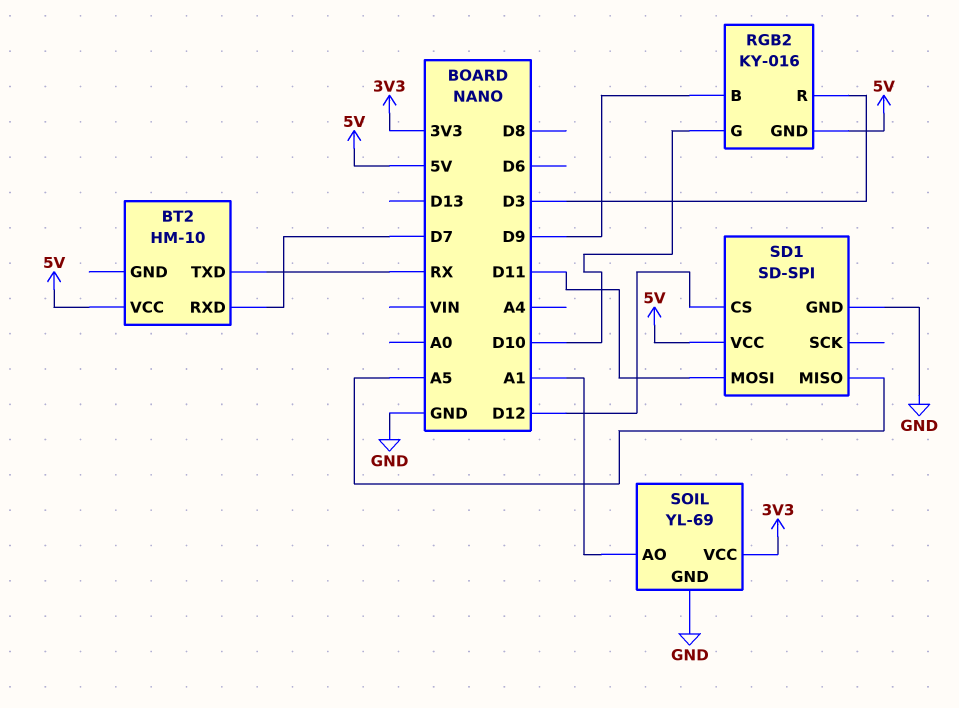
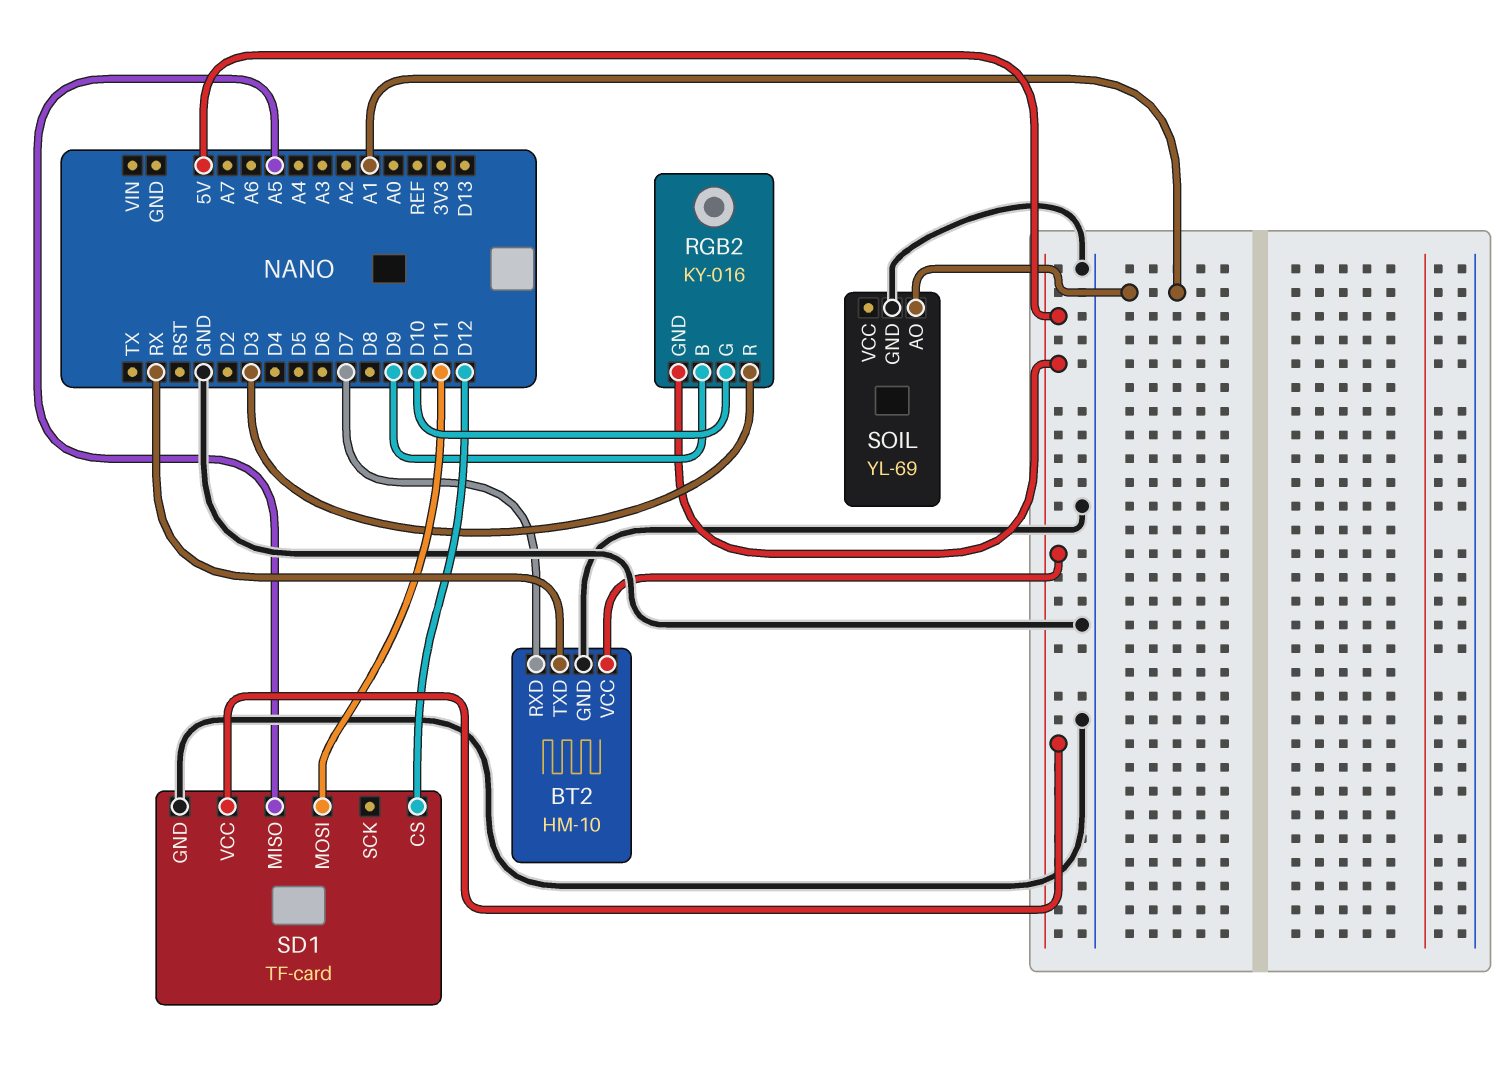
BT2 pin GND: none -> GND
SD1: SD-SPI -> TF-card
SOIL pin VCC: 3V3 -> none

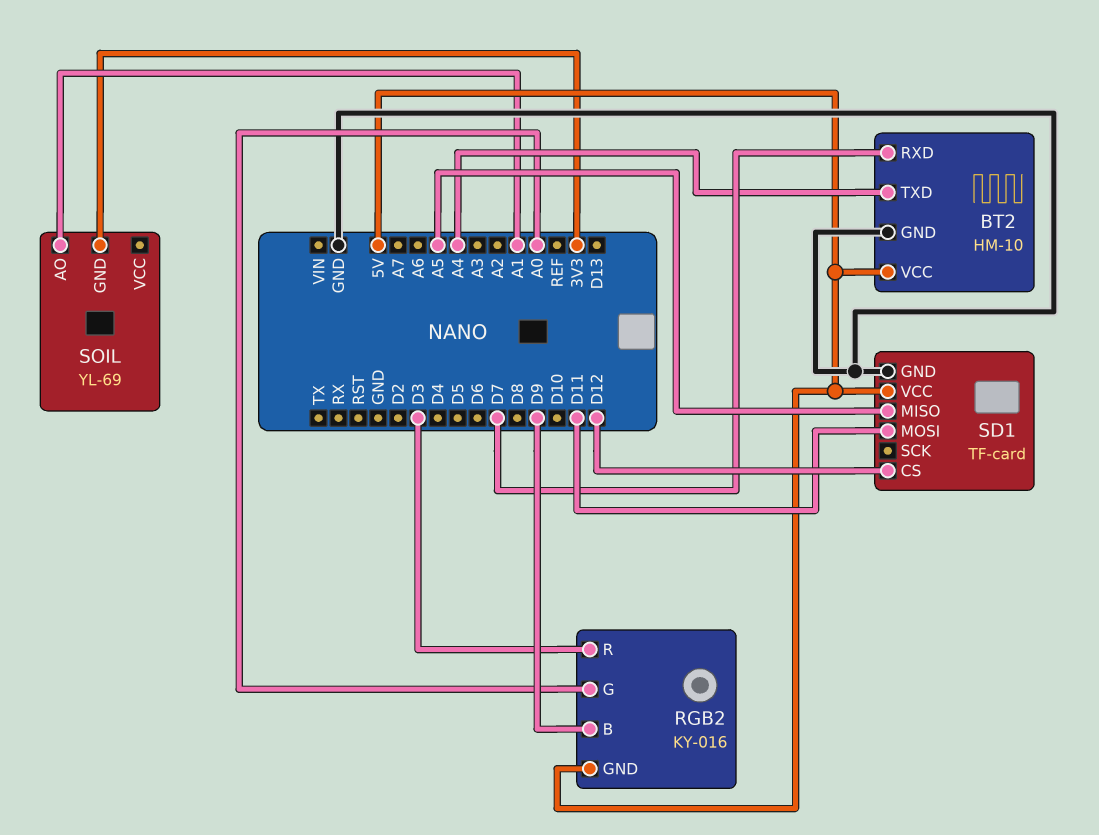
BT2 pin TXD: RX -> A4
RGB2 pin G: D10 -> A0
SOIL pin GND: GND -> 3V3

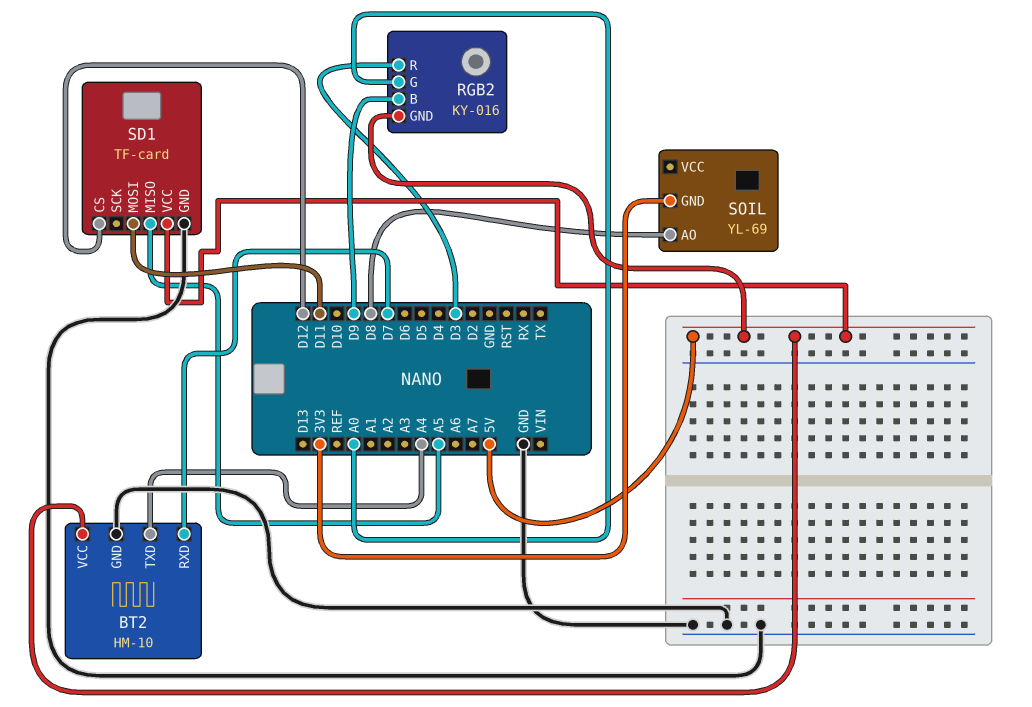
SOIL pin AO: A1 -> D8

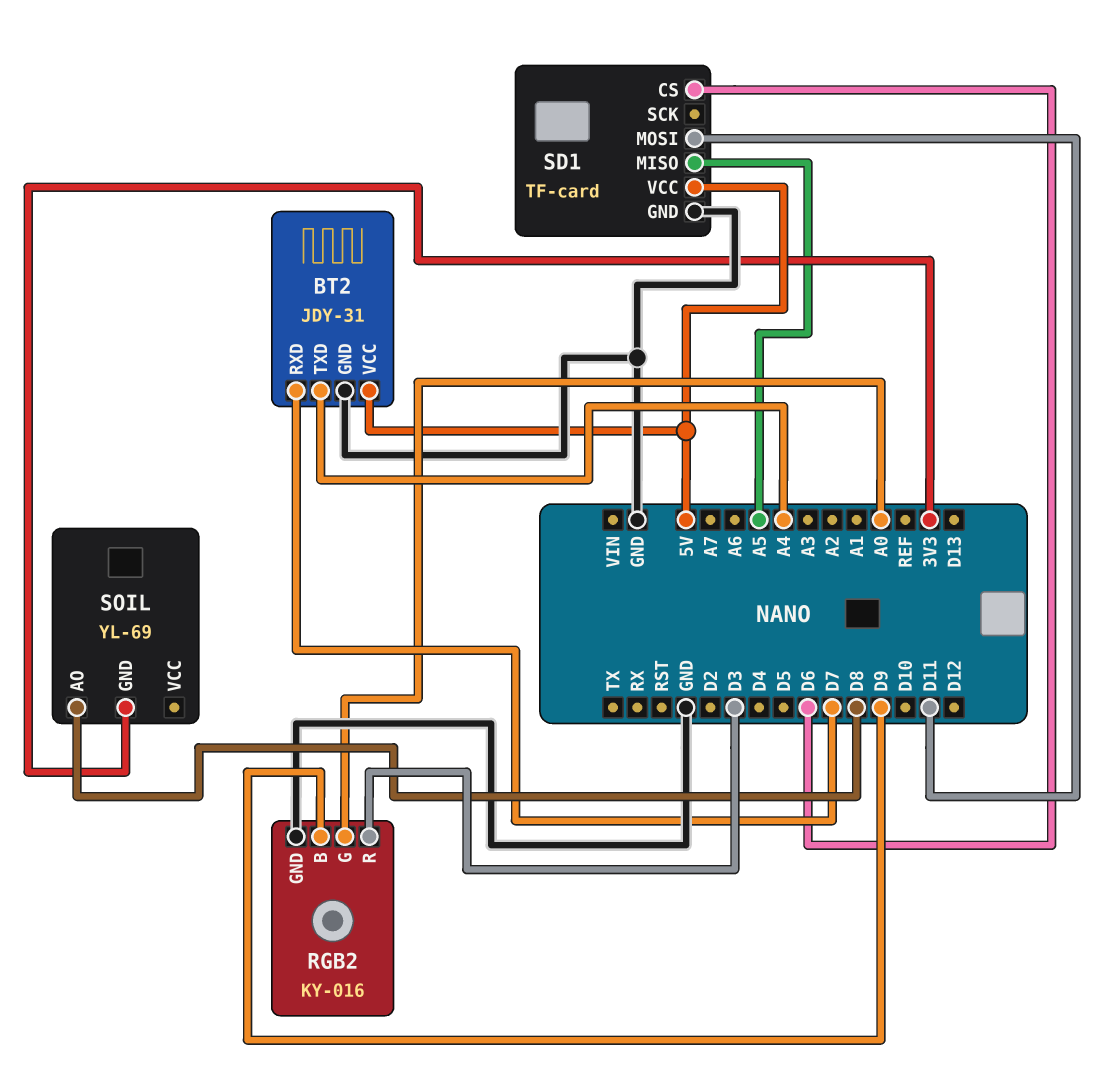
BT2: HM-10 -> JDY-31
RGB2 pin GND: 5V -> GND
SD1 pin CS: D12 -> D6

